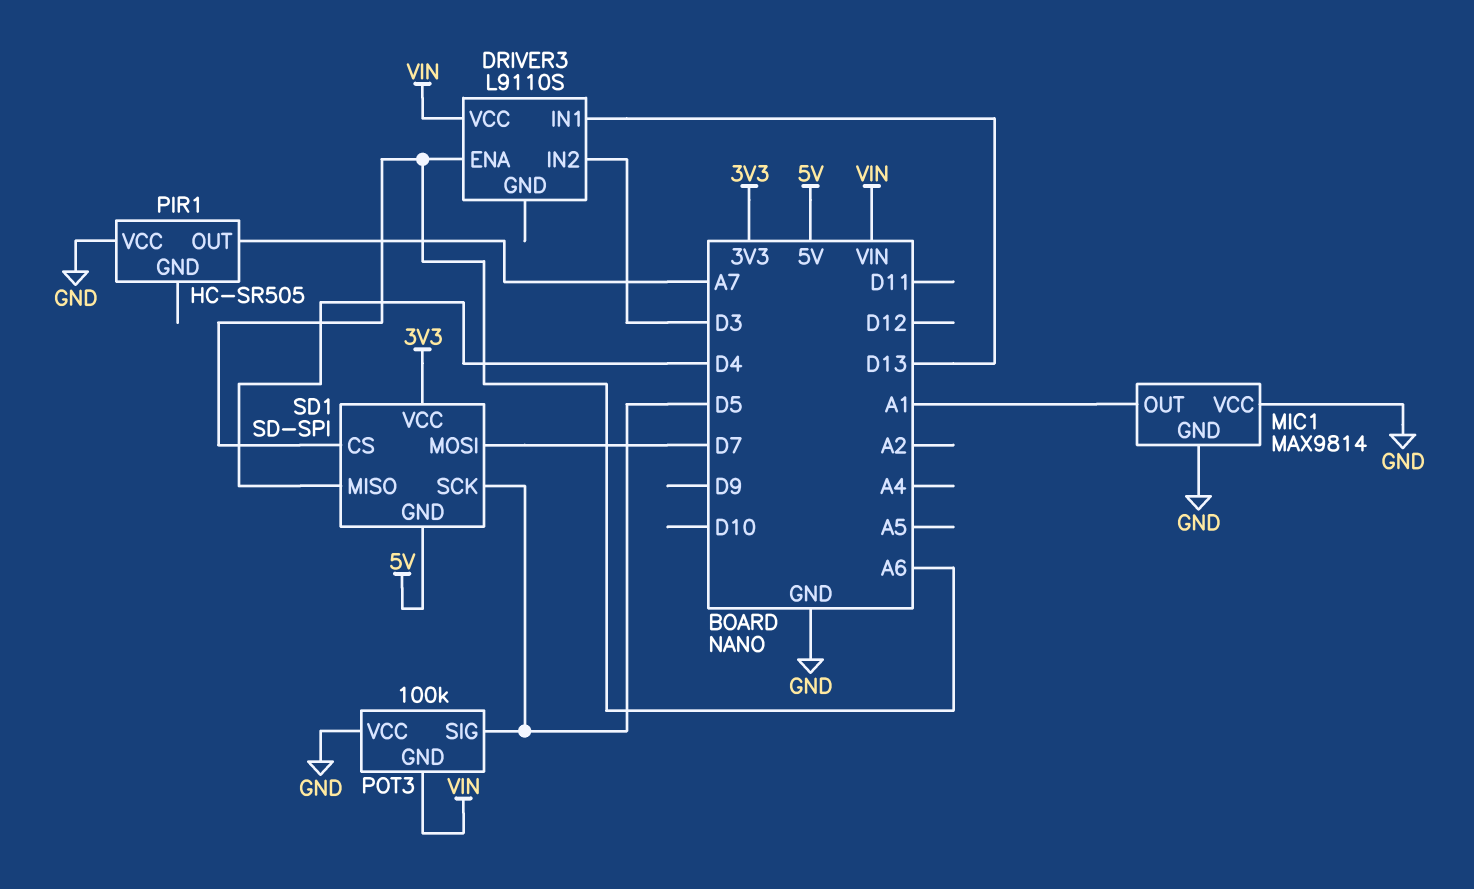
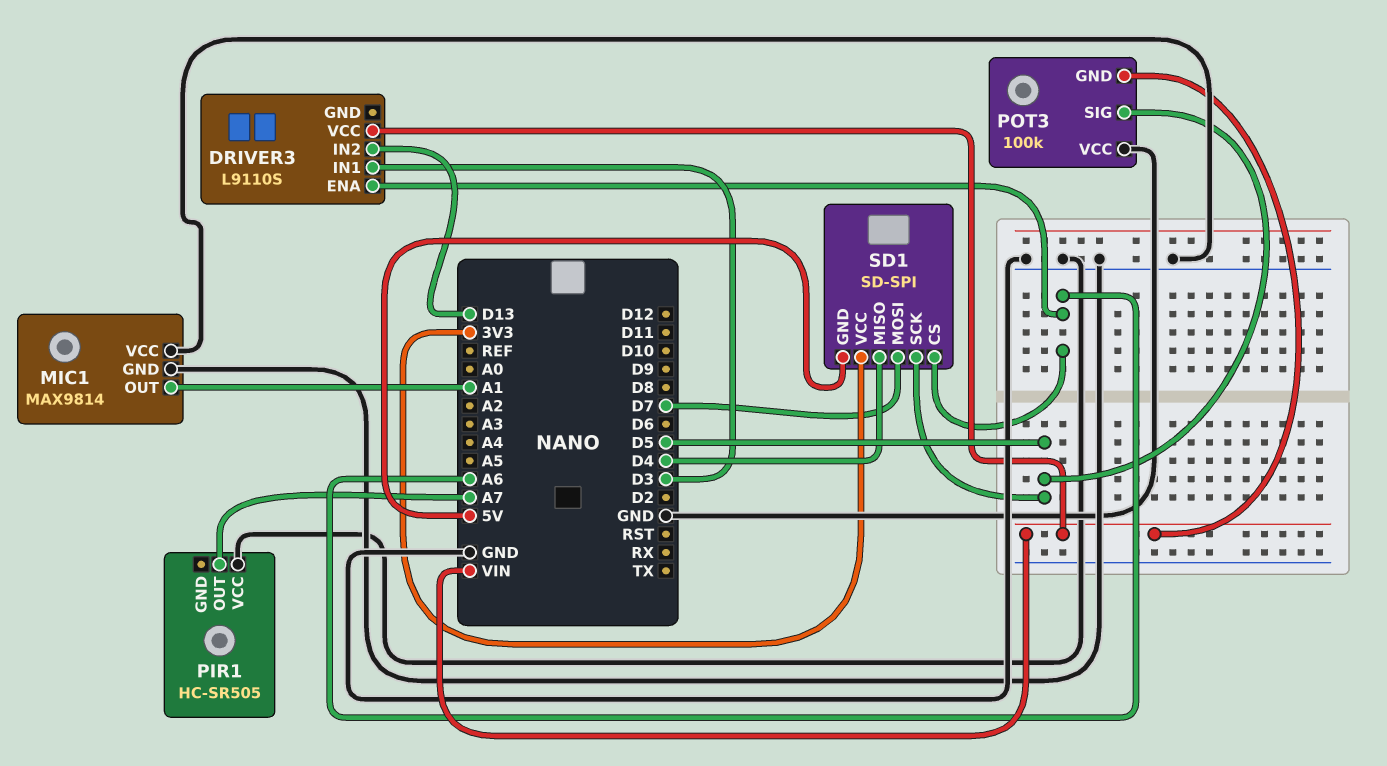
DRIVER3 pin IN1: D13 -> D3
DRIVER3 pin IN2: D3 -> D13

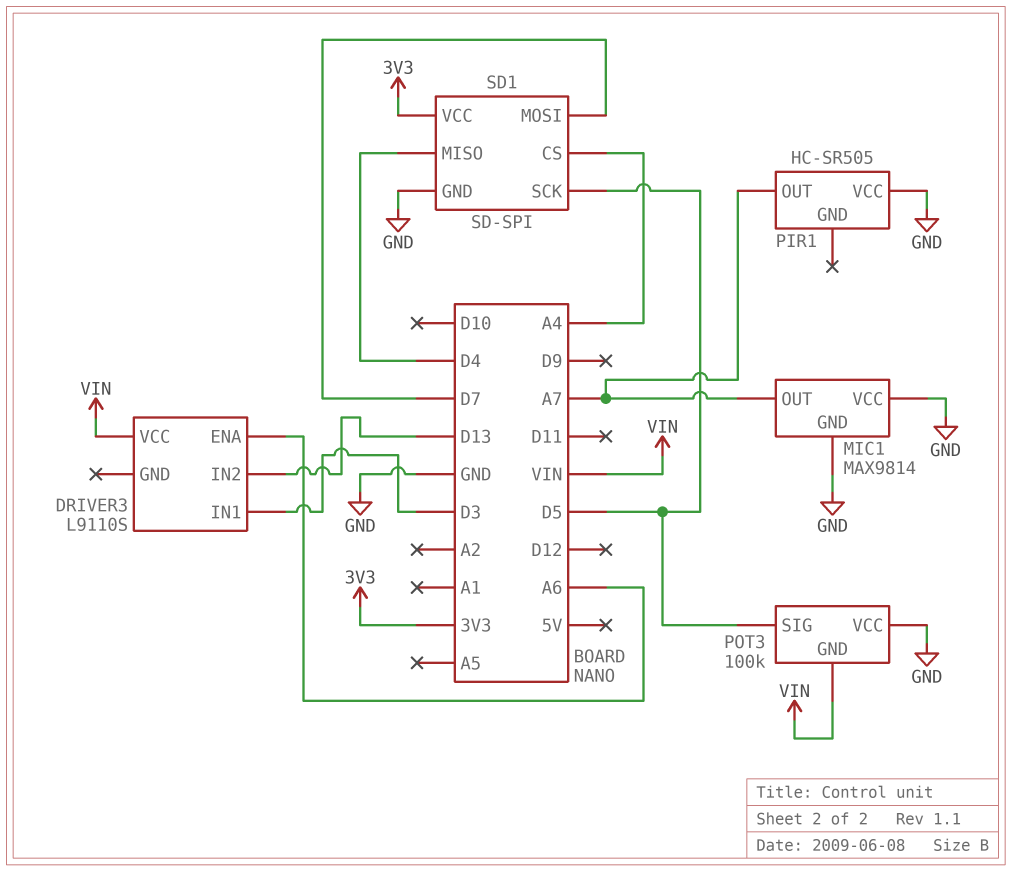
MIC1 pin OUT: A1 -> A7
SD1 pin CS: A6 -> A4
SD1 pin GND: 5V -> GND

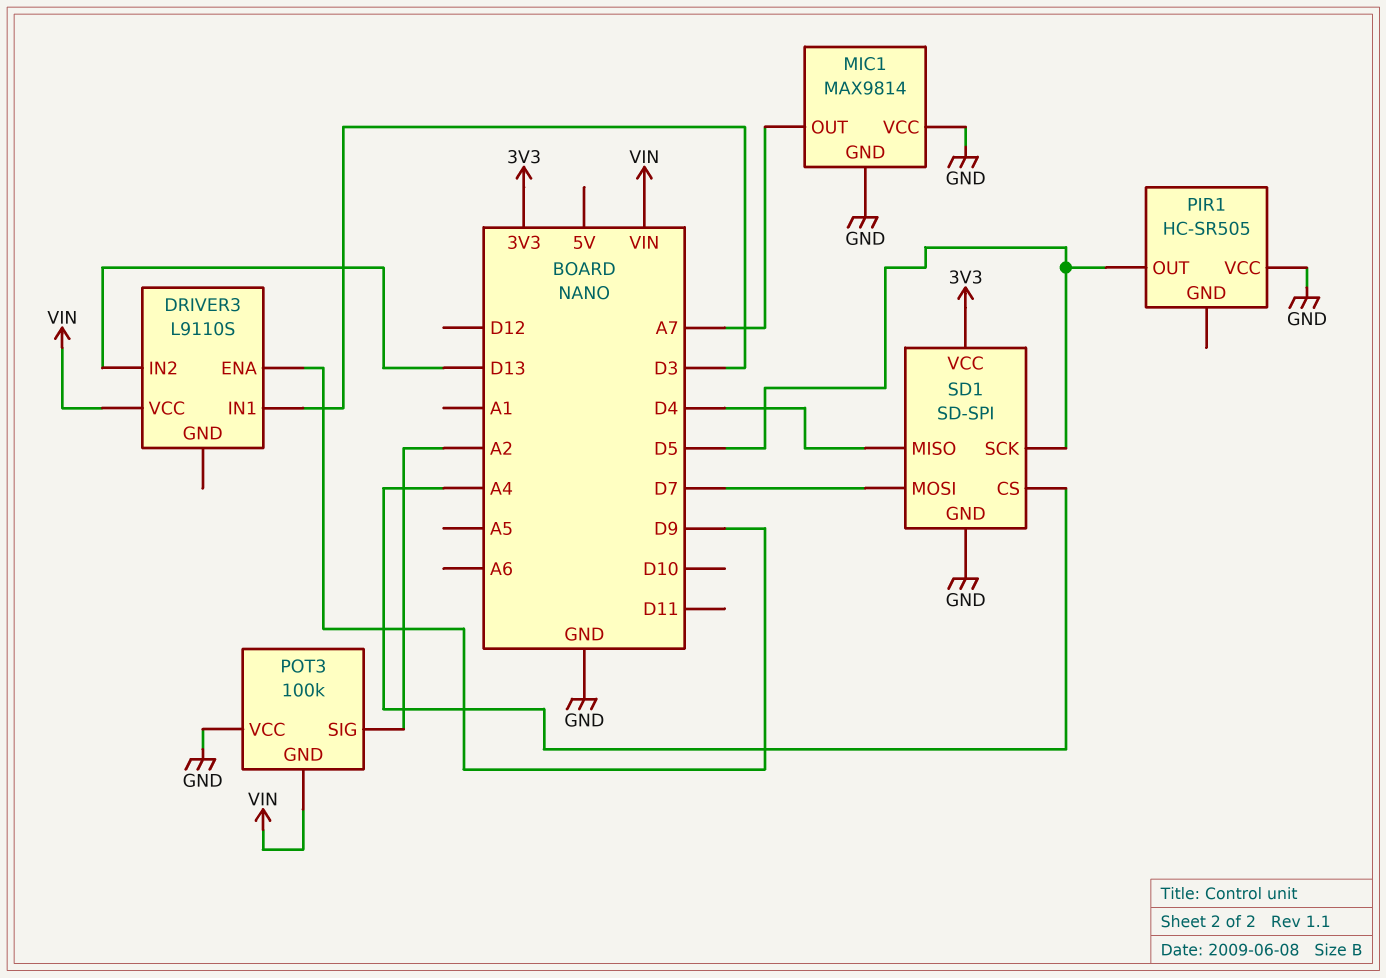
DRIVER3 pin ENA: A6 -> D9
PIR1 pin OUT: A7 -> D5
POT3 pin SIG: D5 -> A2

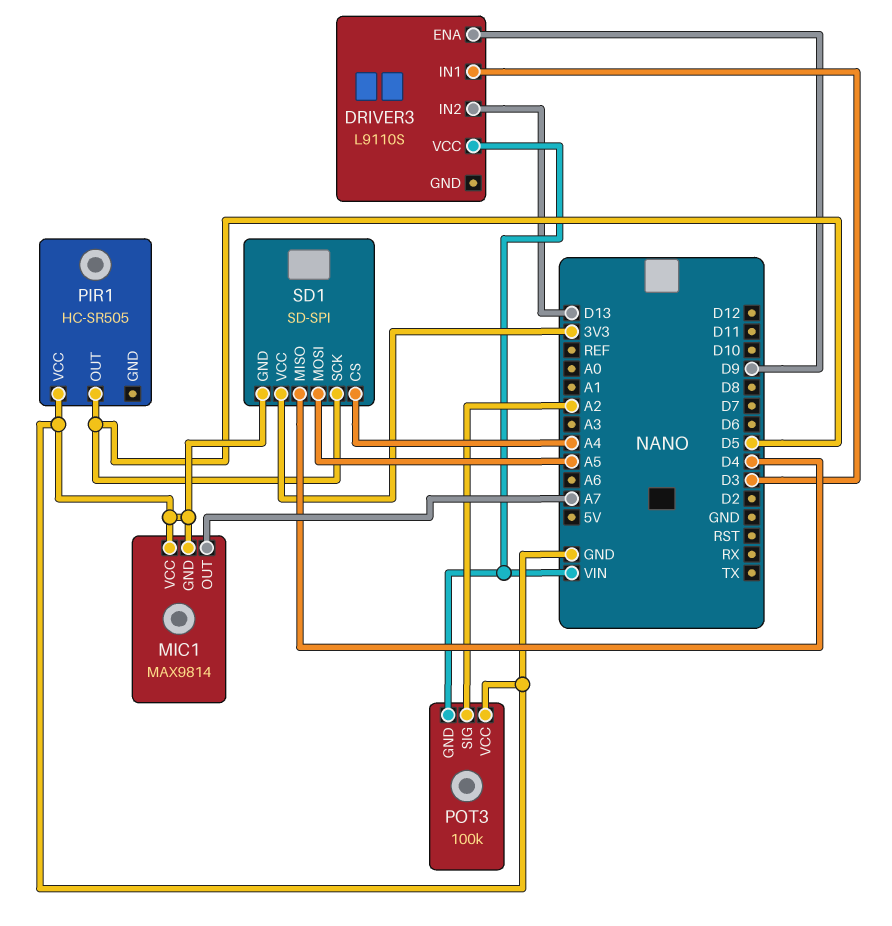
SD1 pin MOSI: D7 -> A5

